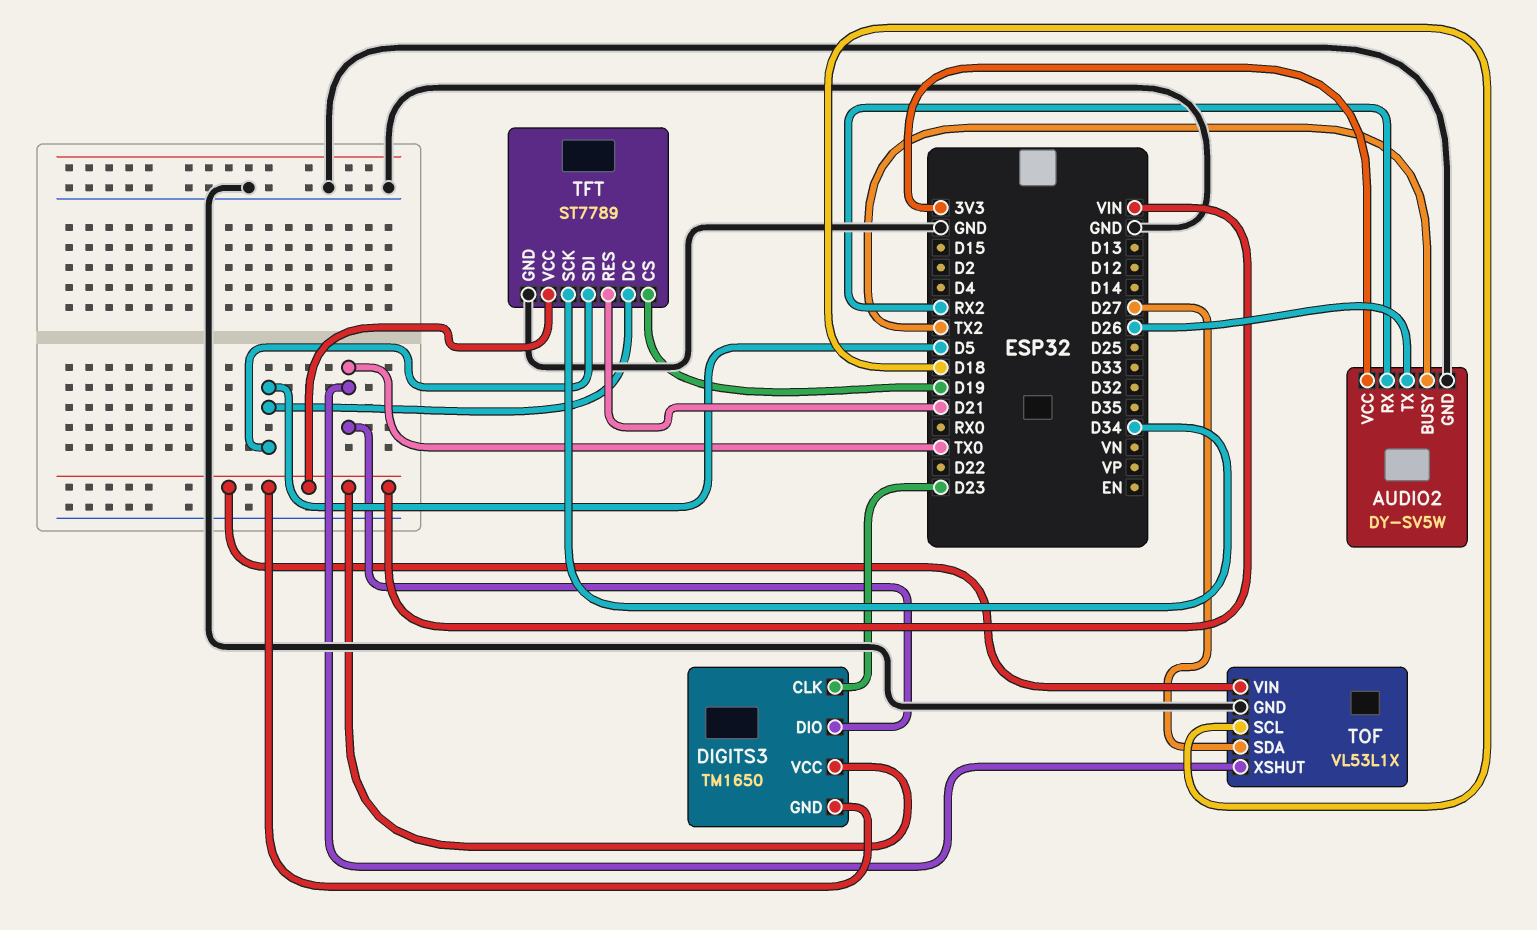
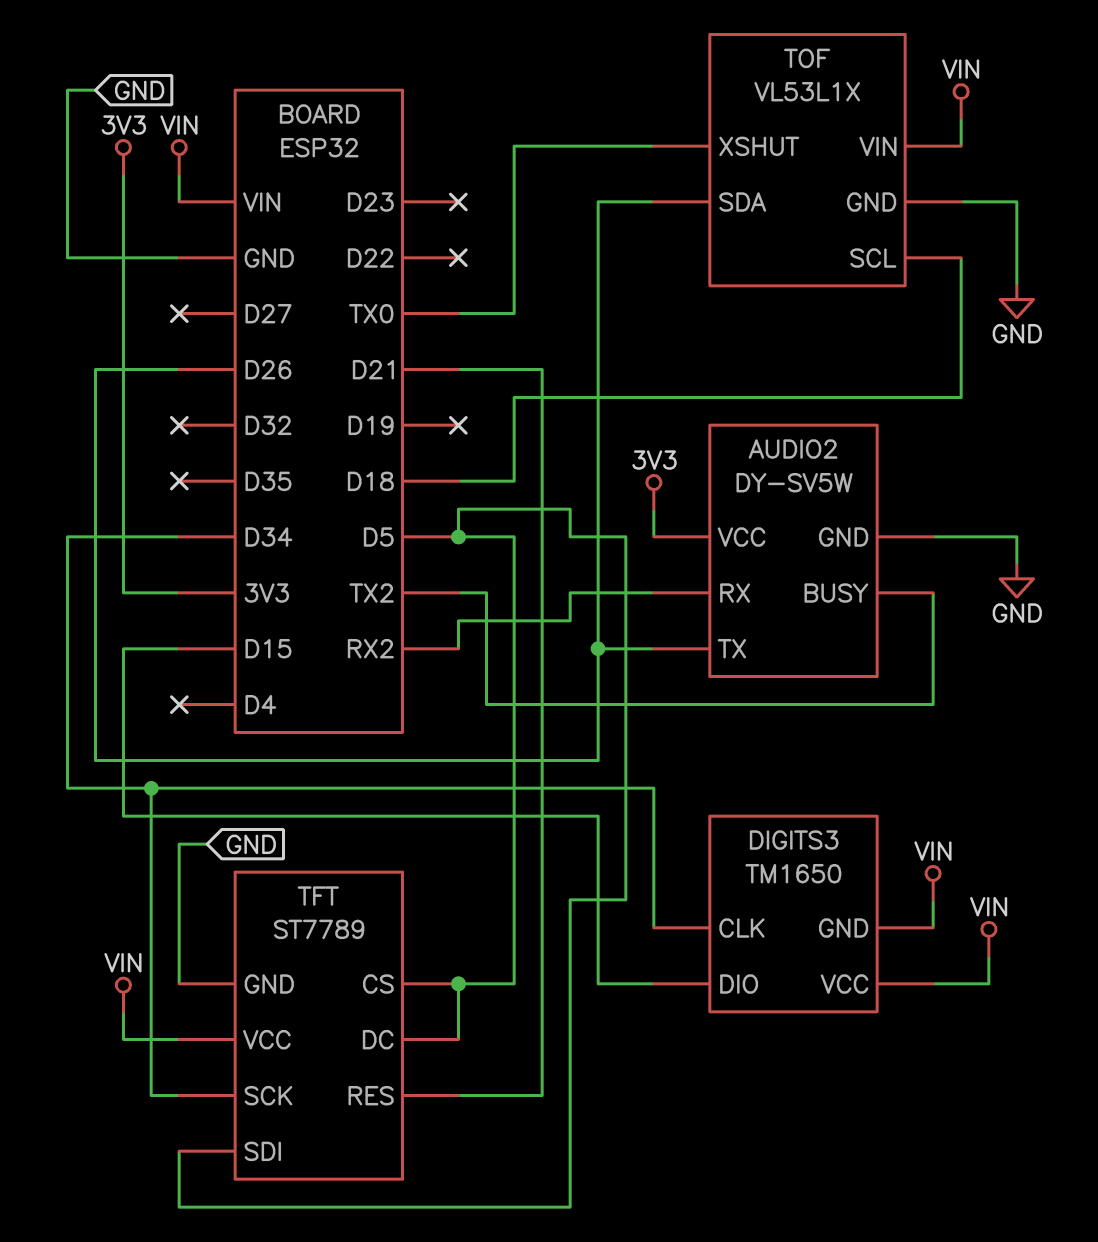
DIGITS3 pin CLK: D23 -> D34
DIGITS3 pin DIO: TX0 -> D15
TFT pin CS: D19 -> D5
TOF pin SDA: D27 -> D26

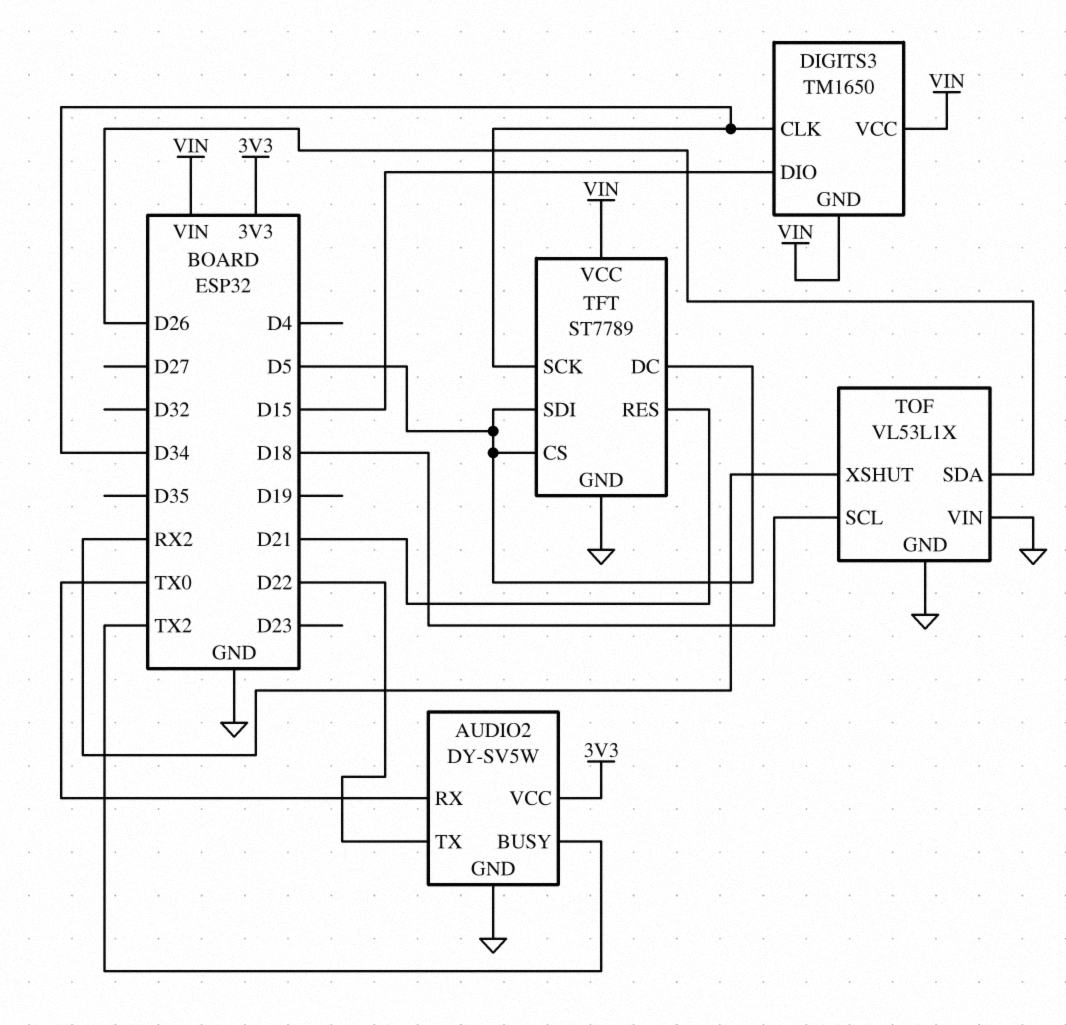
AUDIO2 pin RX: RX2 -> TX0
AUDIO2 pin TX: D26 -> D22
TOF pin VIN: VIN -> GND
TOF pin XSHUT: TX0 -> RX2

